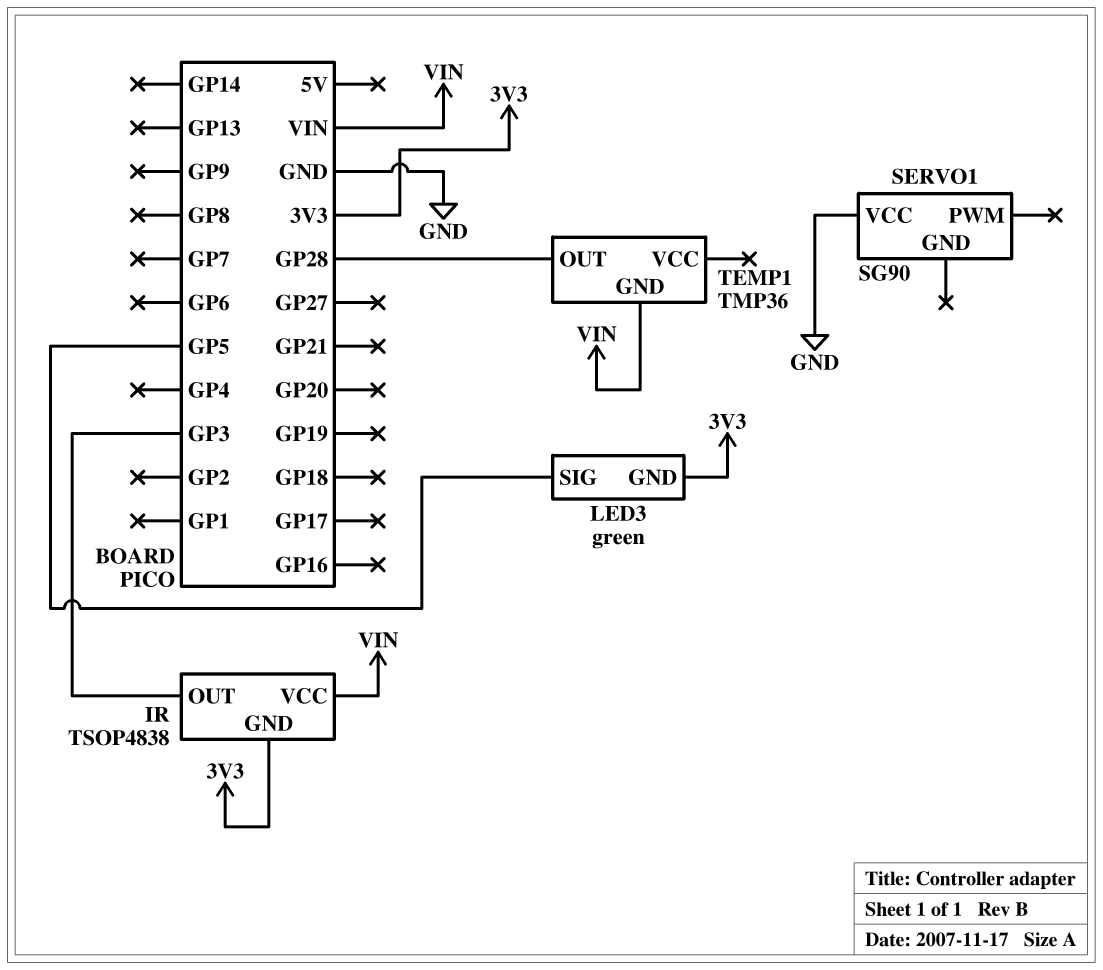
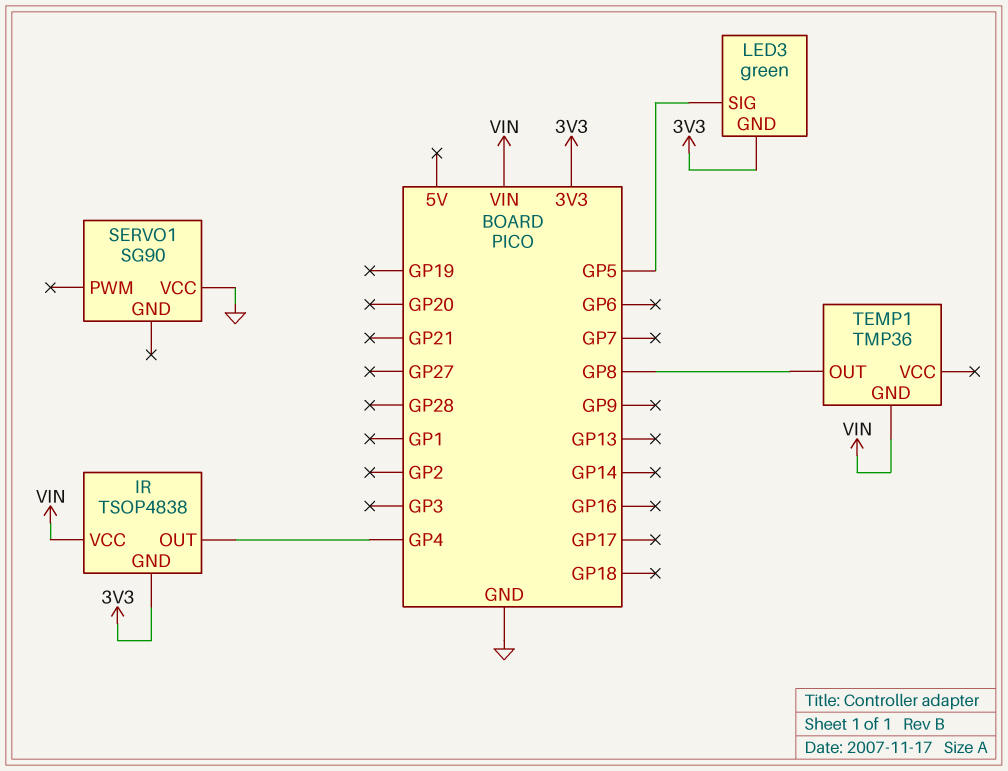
IR pin OUT: GP3 -> GP4
TEMP1 pin OUT: GP28 -> GP8

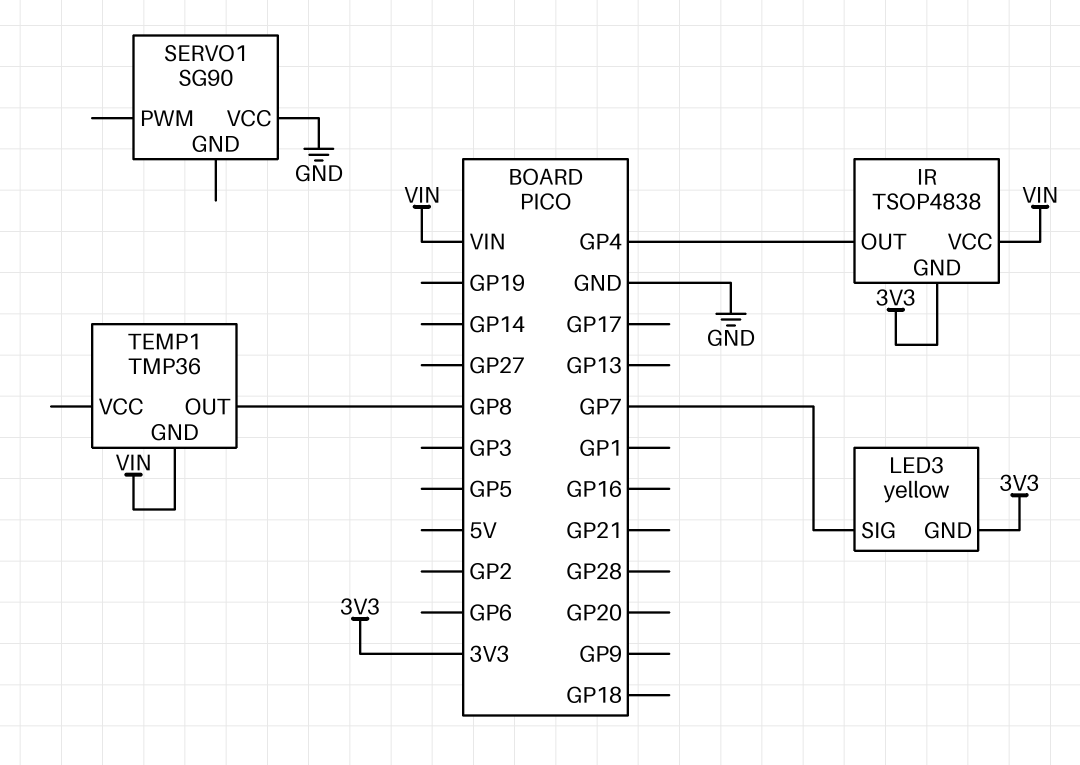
LED3: green -> yellow
LED3 pin SIG: GP5 -> GP7

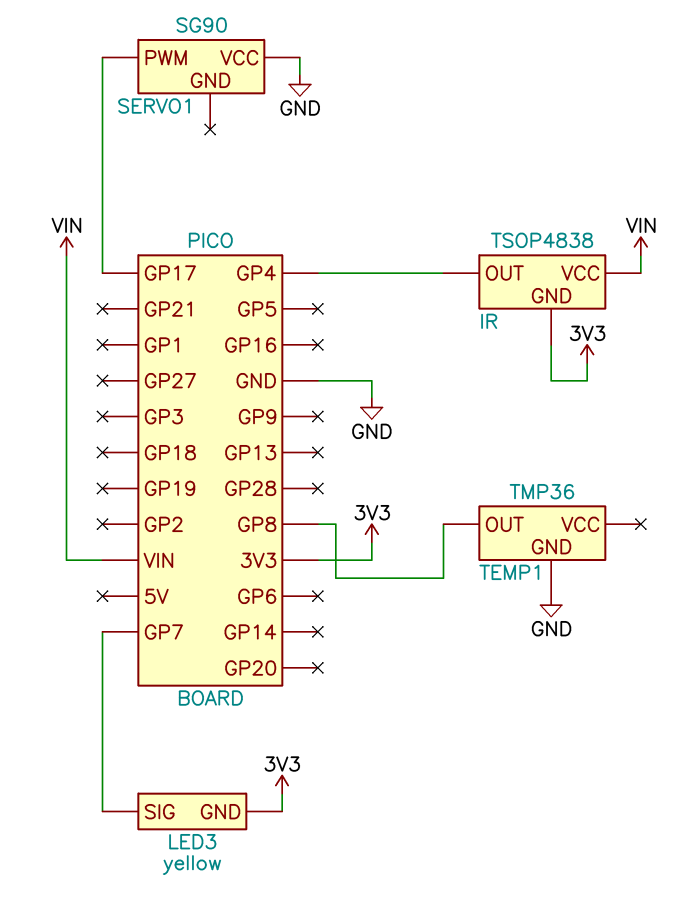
SERVO1 pin PWM: none -> GP17
TEMP1 pin GND: VIN -> GND

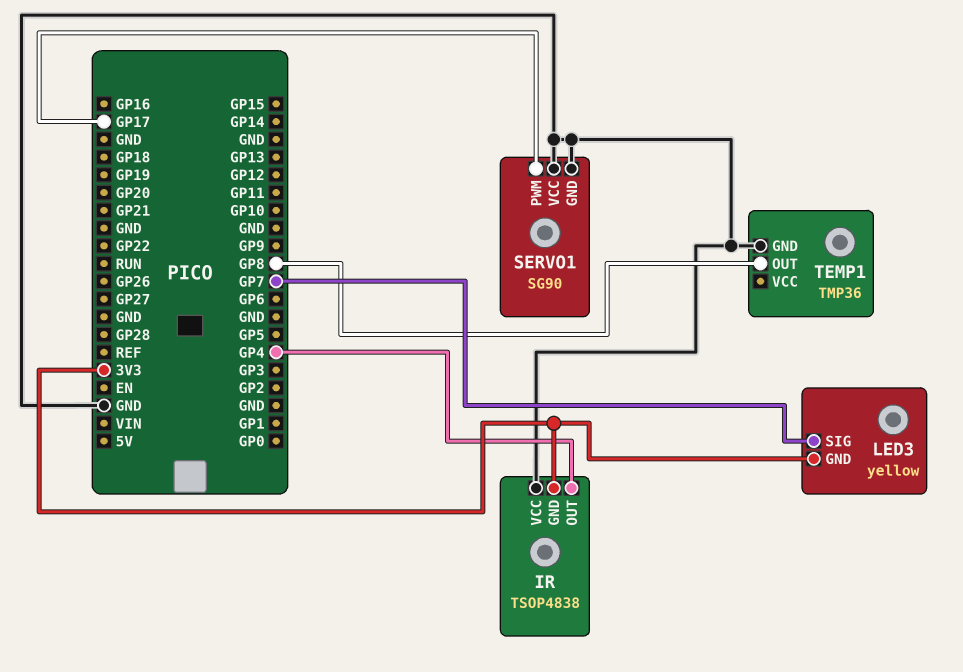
IR pin VCC: VIN -> GND
SERVO1 pin GND: none -> GND

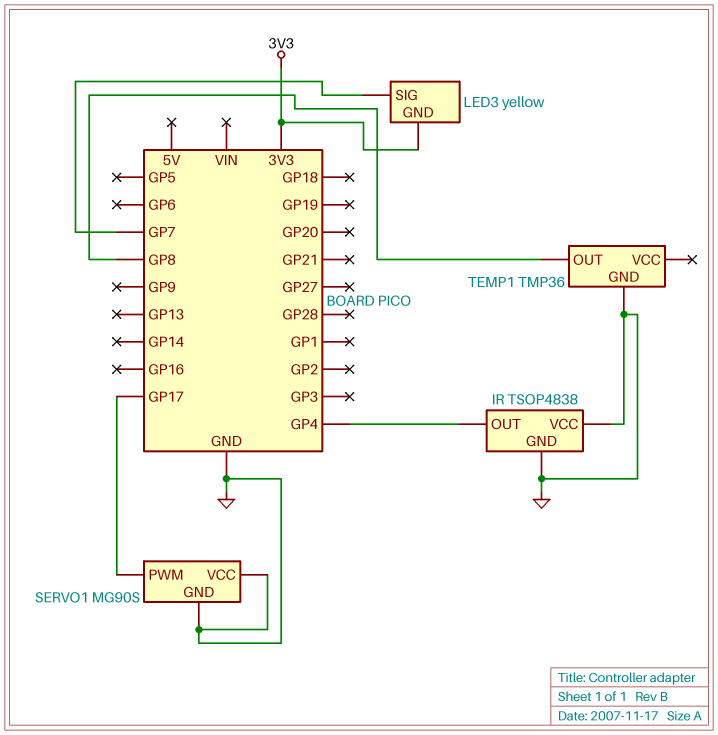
IR pin GND: 3V3 -> GND
SERVO1: SG90 -> MG90S

